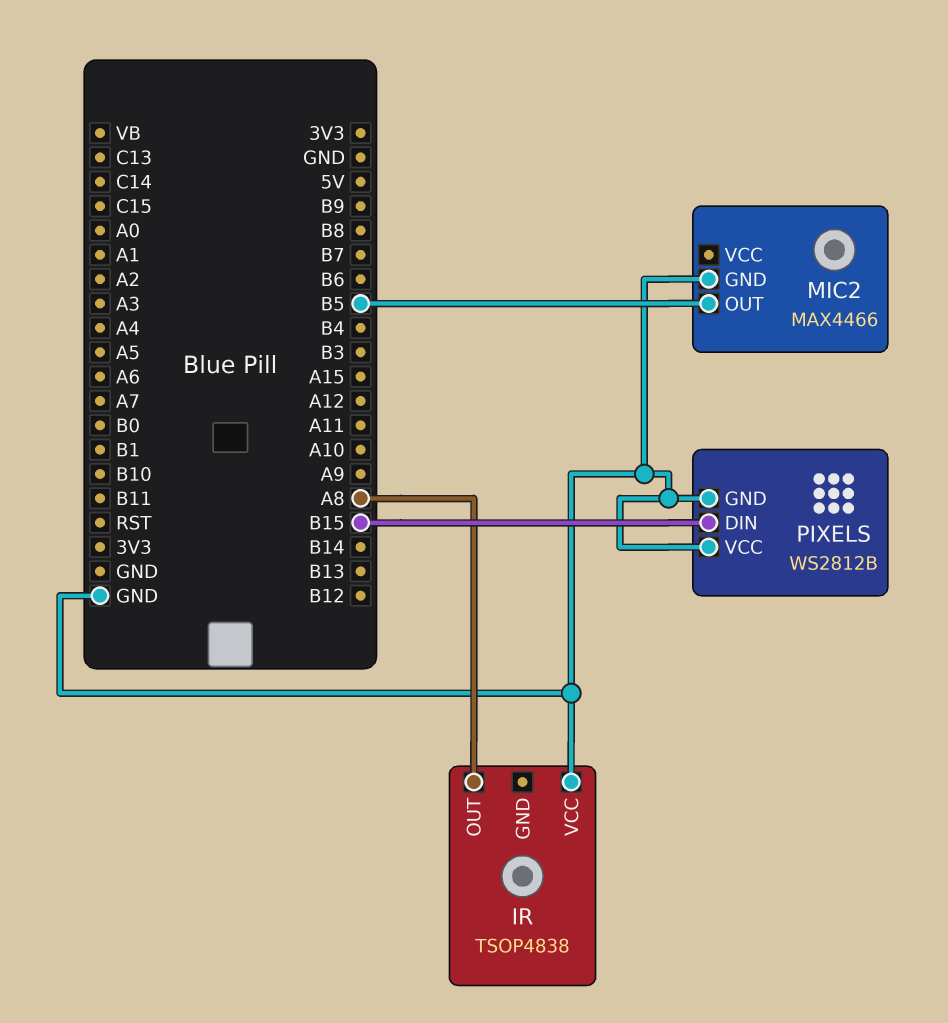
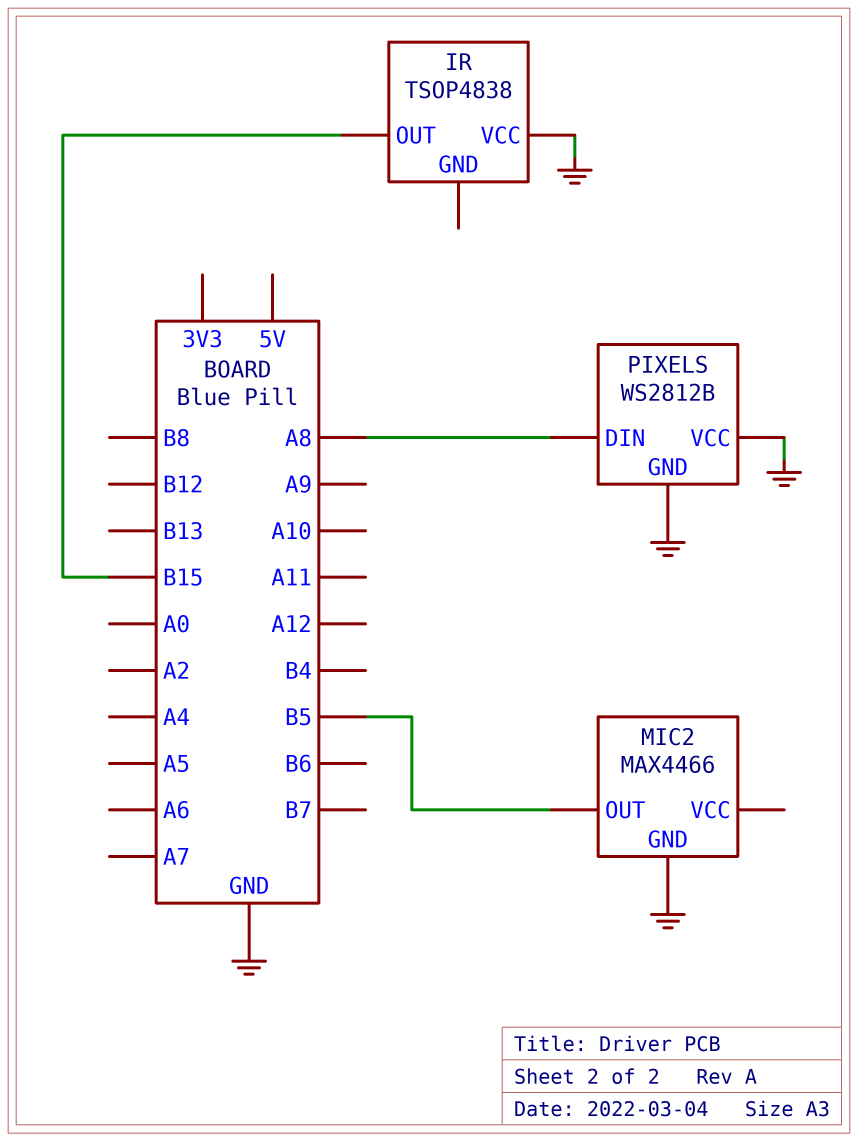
IR pin OUT: A8 -> B15
PIXELS pin DIN: B15 -> A8

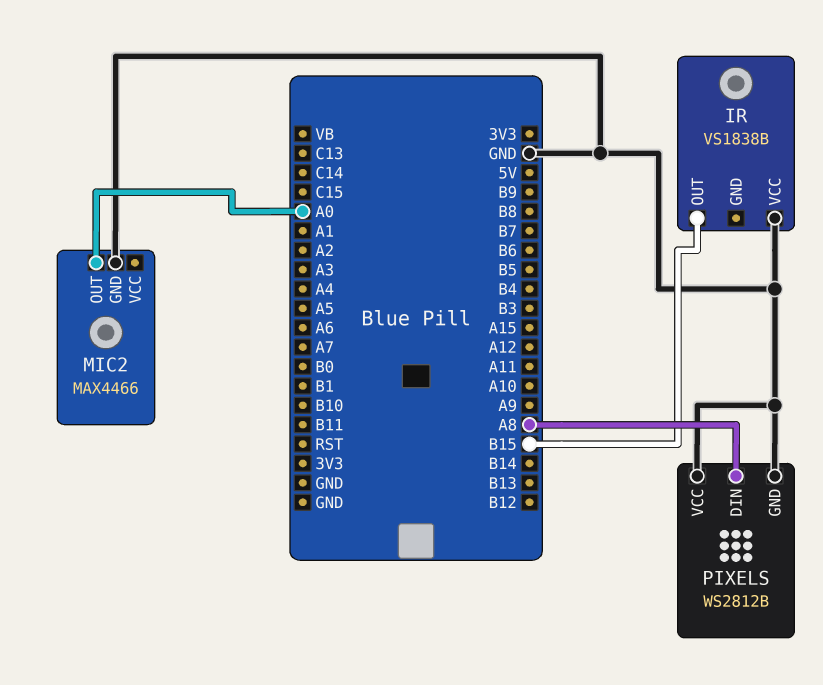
IR: TSOP4838 -> VS1838B
MIC2 pin OUT: B5 -> A0

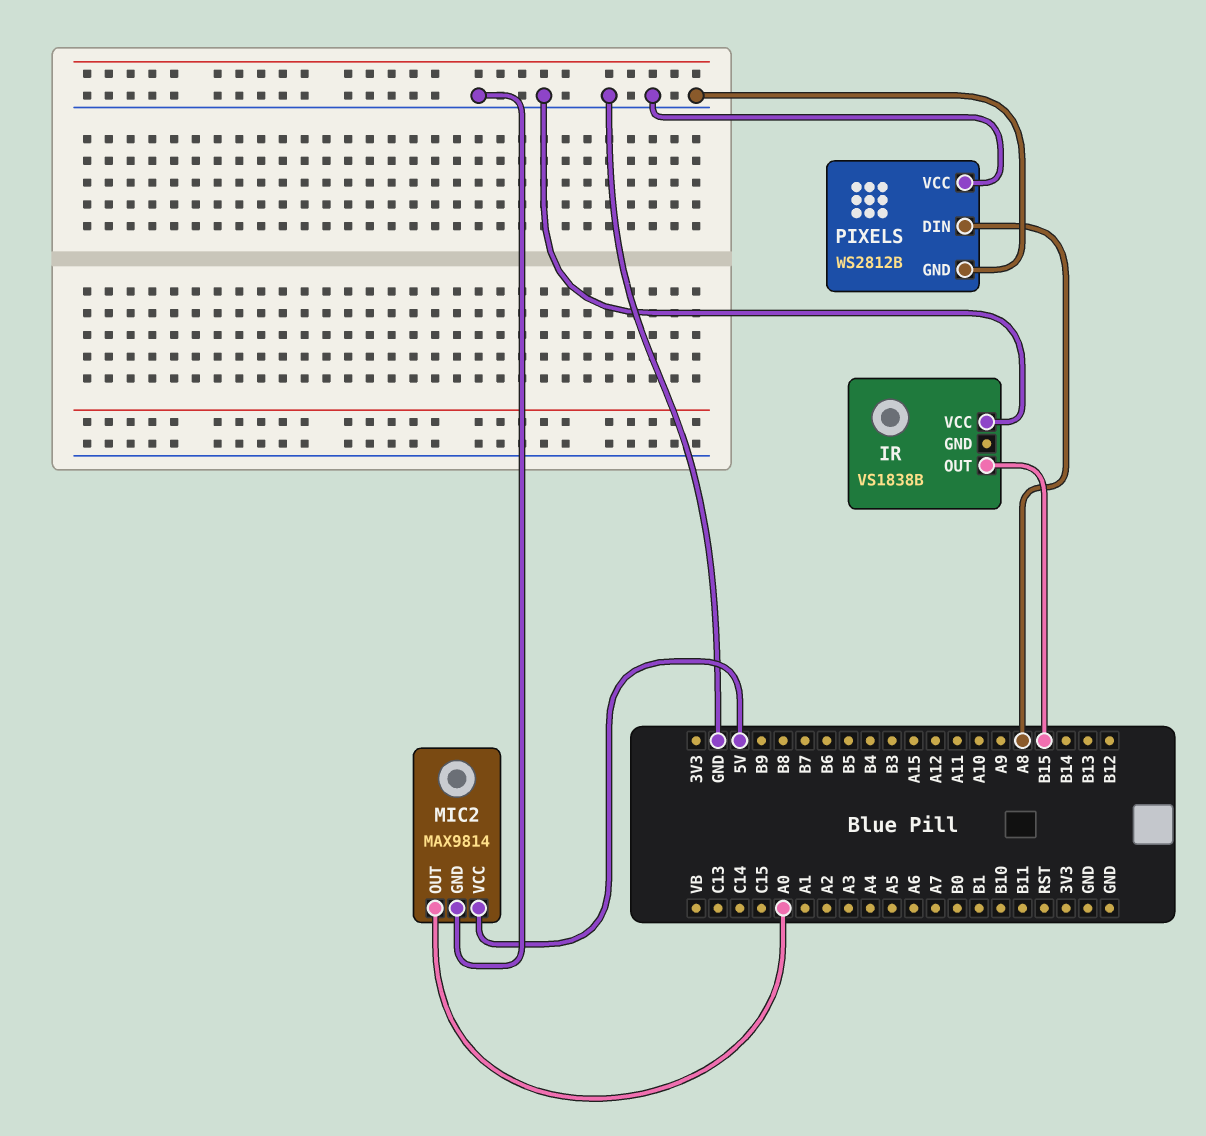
MIC2: MAX4466 -> MAX9814
MIC2 pin VCC: none -> 5V

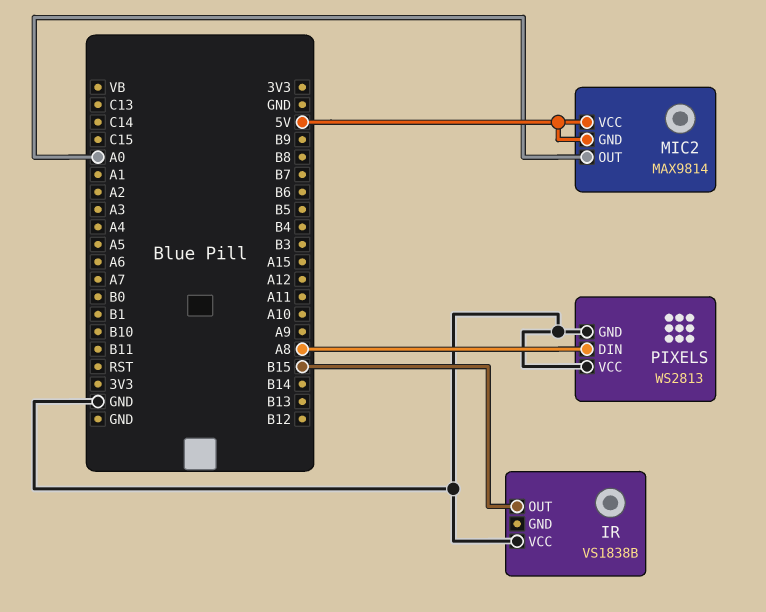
MIC2 pin GND: GND -> 5V
PIXELS: WS2812B -> WS2813

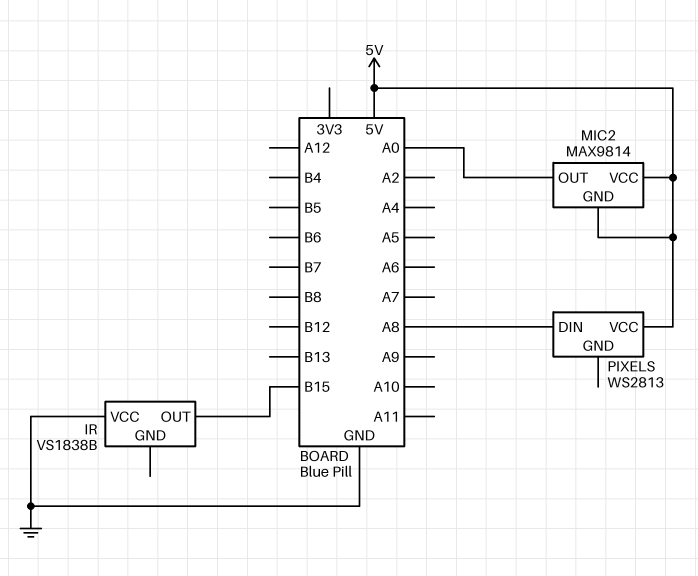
PIXELS pin GND: GND -> none
PIXELS pin VCC: GND -> 5V

